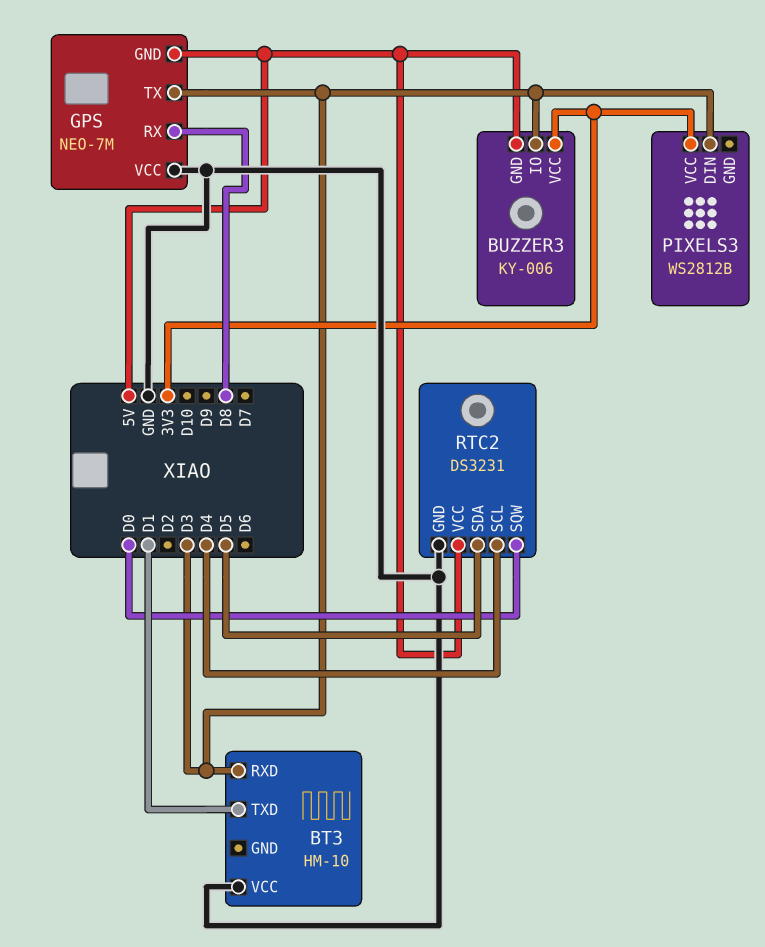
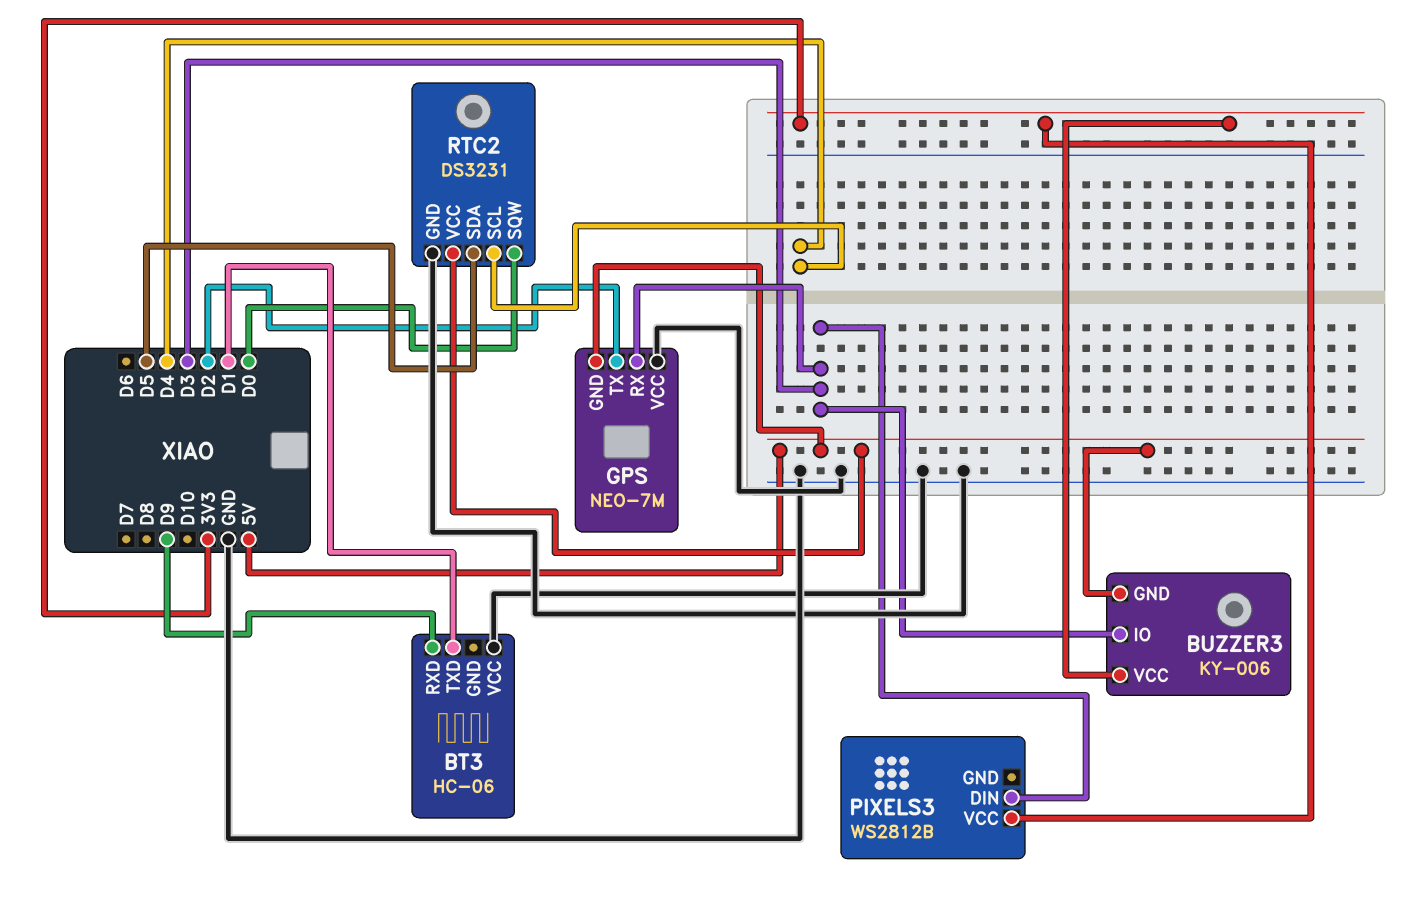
BT3: HM-10 -> HC-06
BT3 pin RXD: D3 -> D9
GPS pin RX: D8 -> D3
GPS pin TX: D3 -> D2

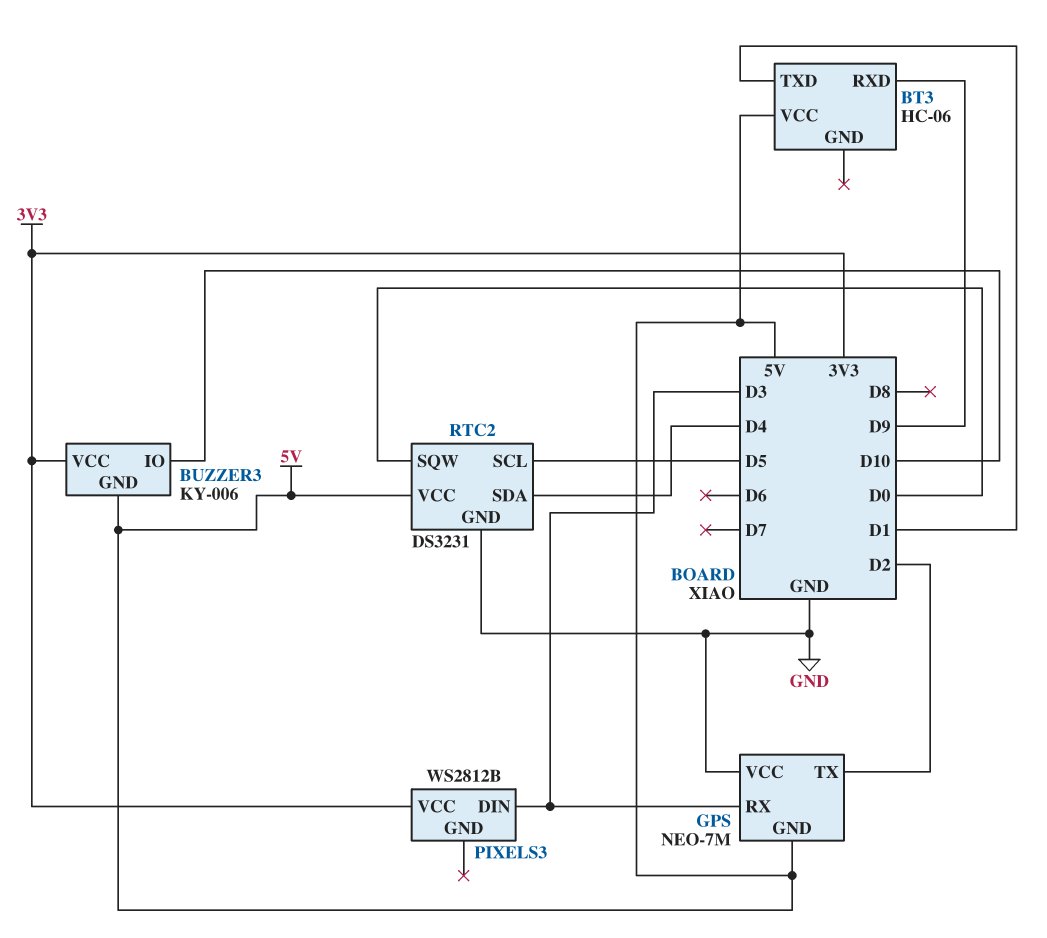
BT3 pin VCC: GND -> 5V
BUZZER3 pin IO: D3 -> D10
RTC2 pin SCL: D4 -> D5
RTC2 pin SDA: D5 -> D4

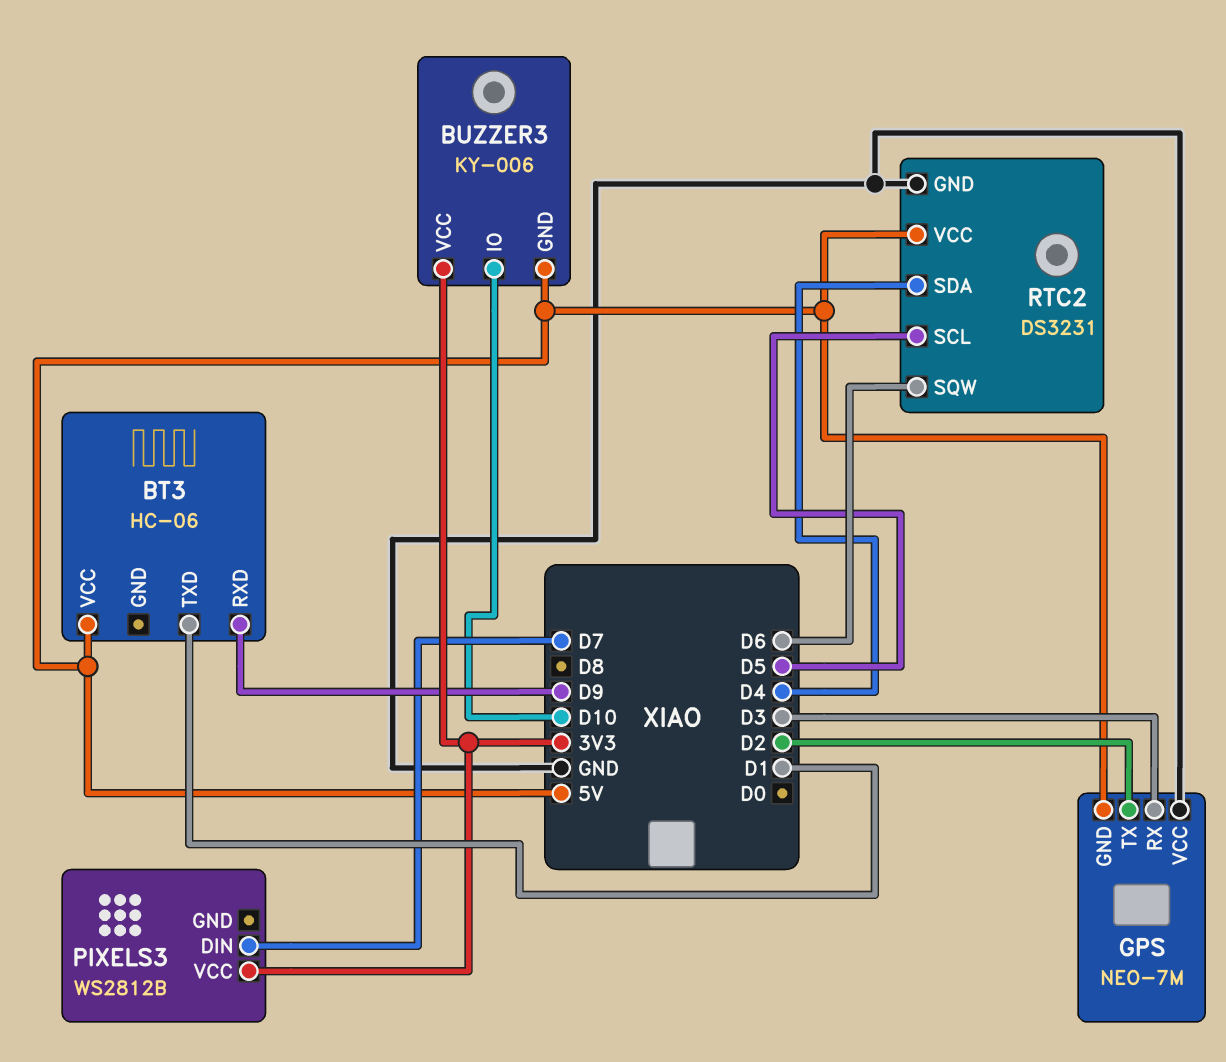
PIXELS3 pin DIN: D3 -> D7
RTC2 pin SQW: D0 -> D6

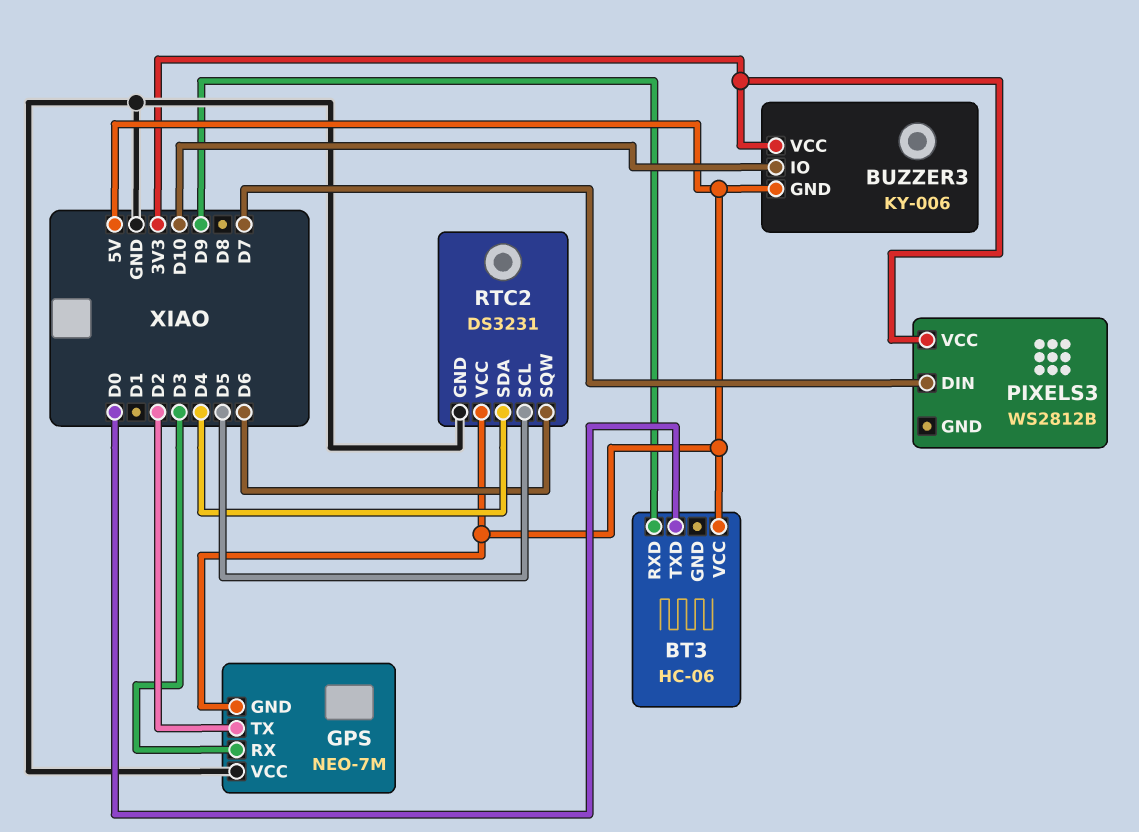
BT3 pin TXD: D1 -> D0

